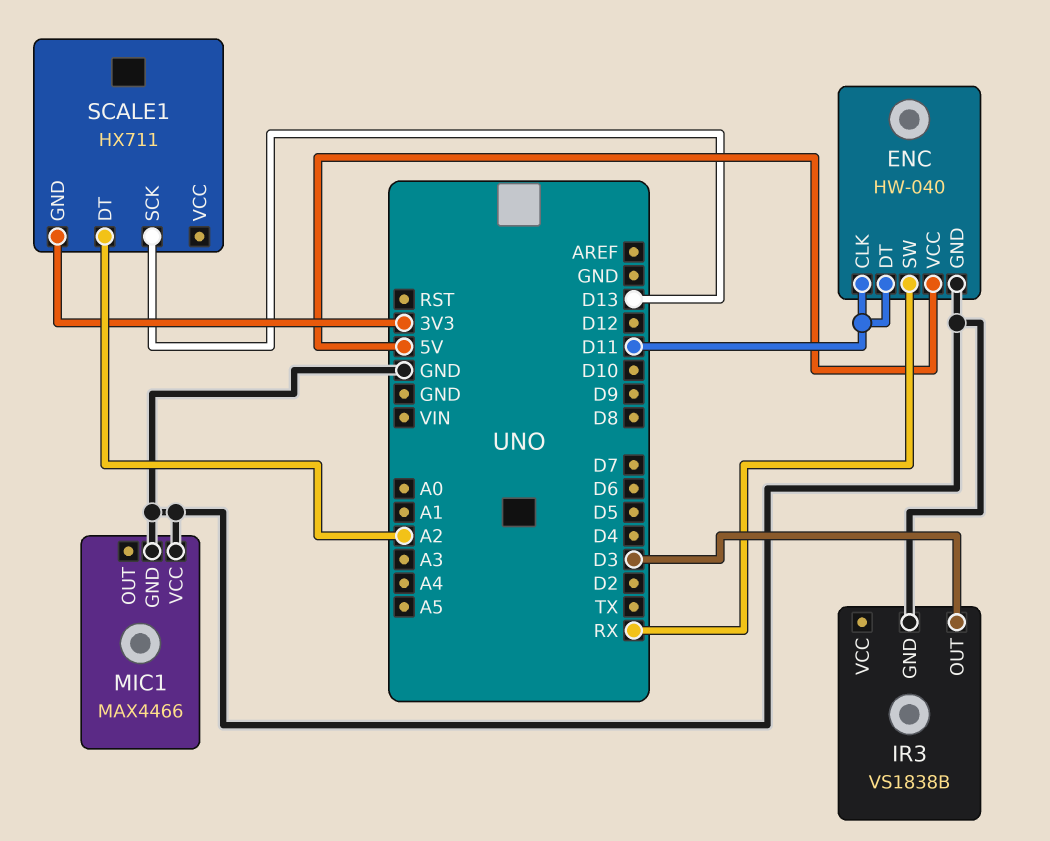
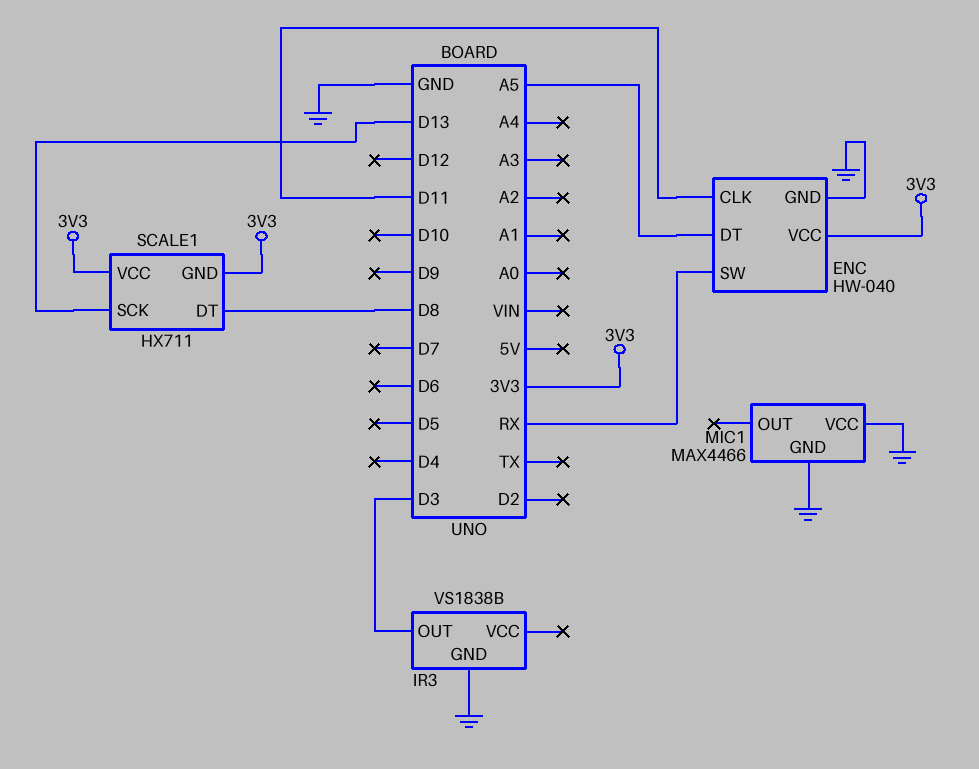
ENC pin DT: D11 -> A5
ENC pin VCC: 5V -> 3V3
SCALE1 pin DT: A2 -> D8
SCALE1 pin VCC: none -> 3V3

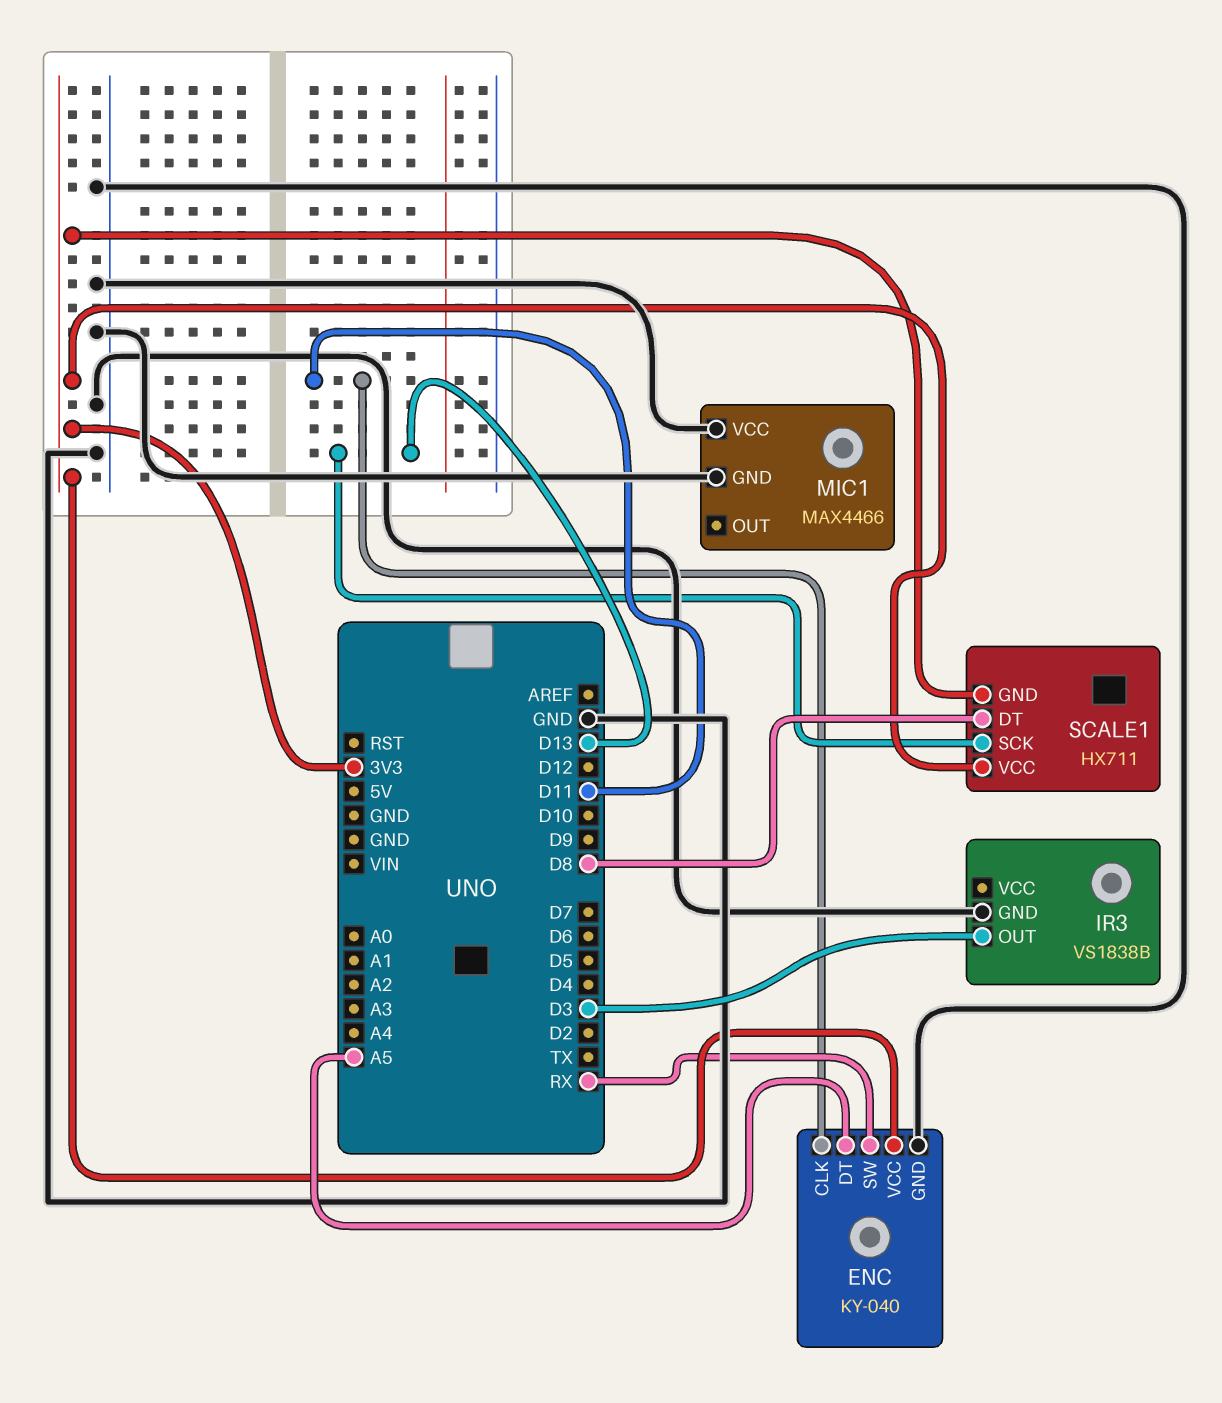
ENC: HW-040 -> KY-040

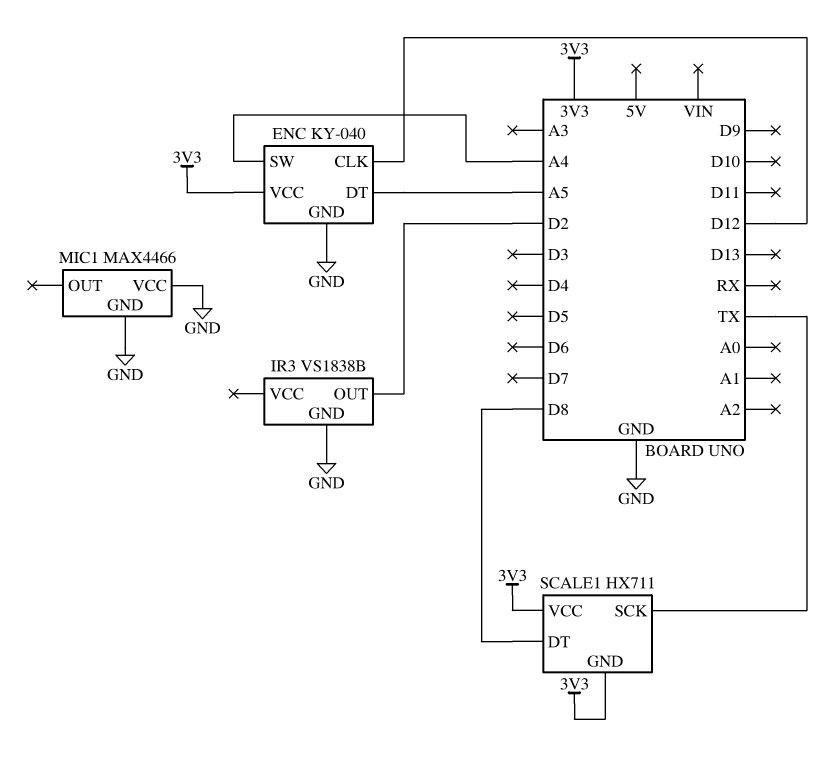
ENC pin CLK: D11 -> D12
ENC pin SW: RX -> A4
IR3 pin OUT: D3 -> D2
SCALE1 pin SCK: D13 -> TX

